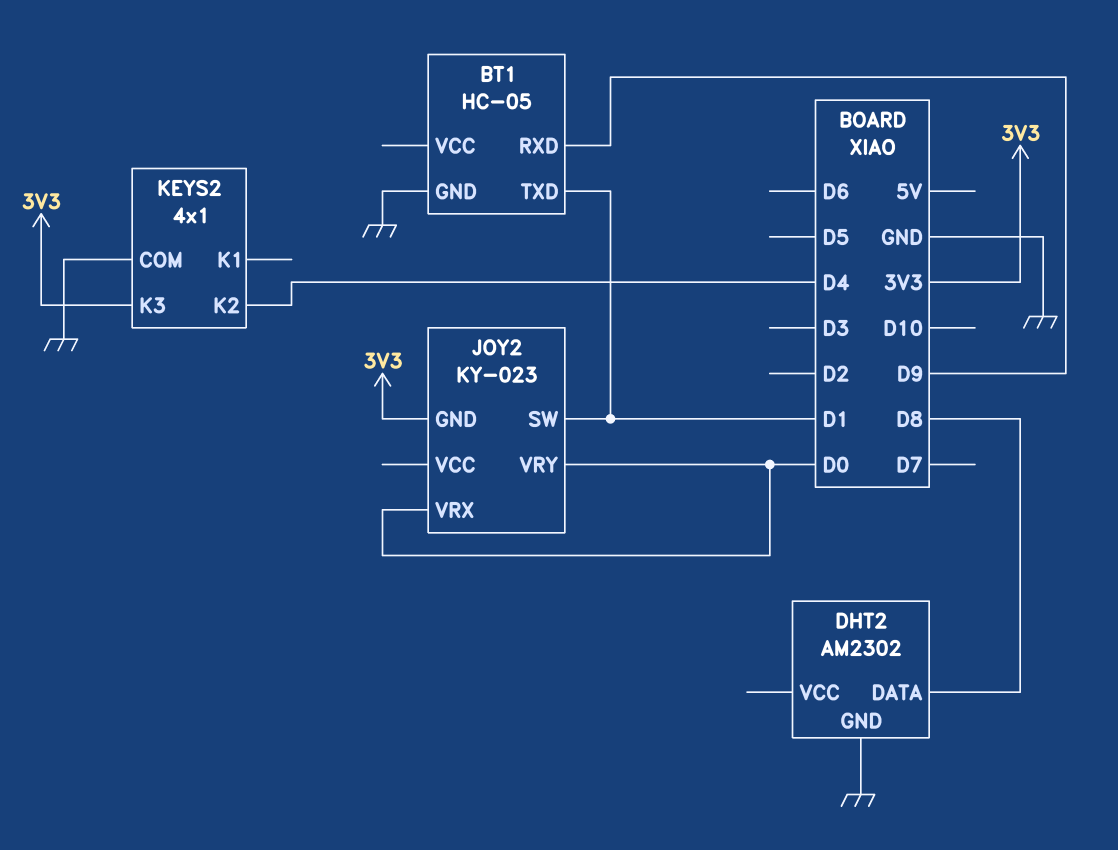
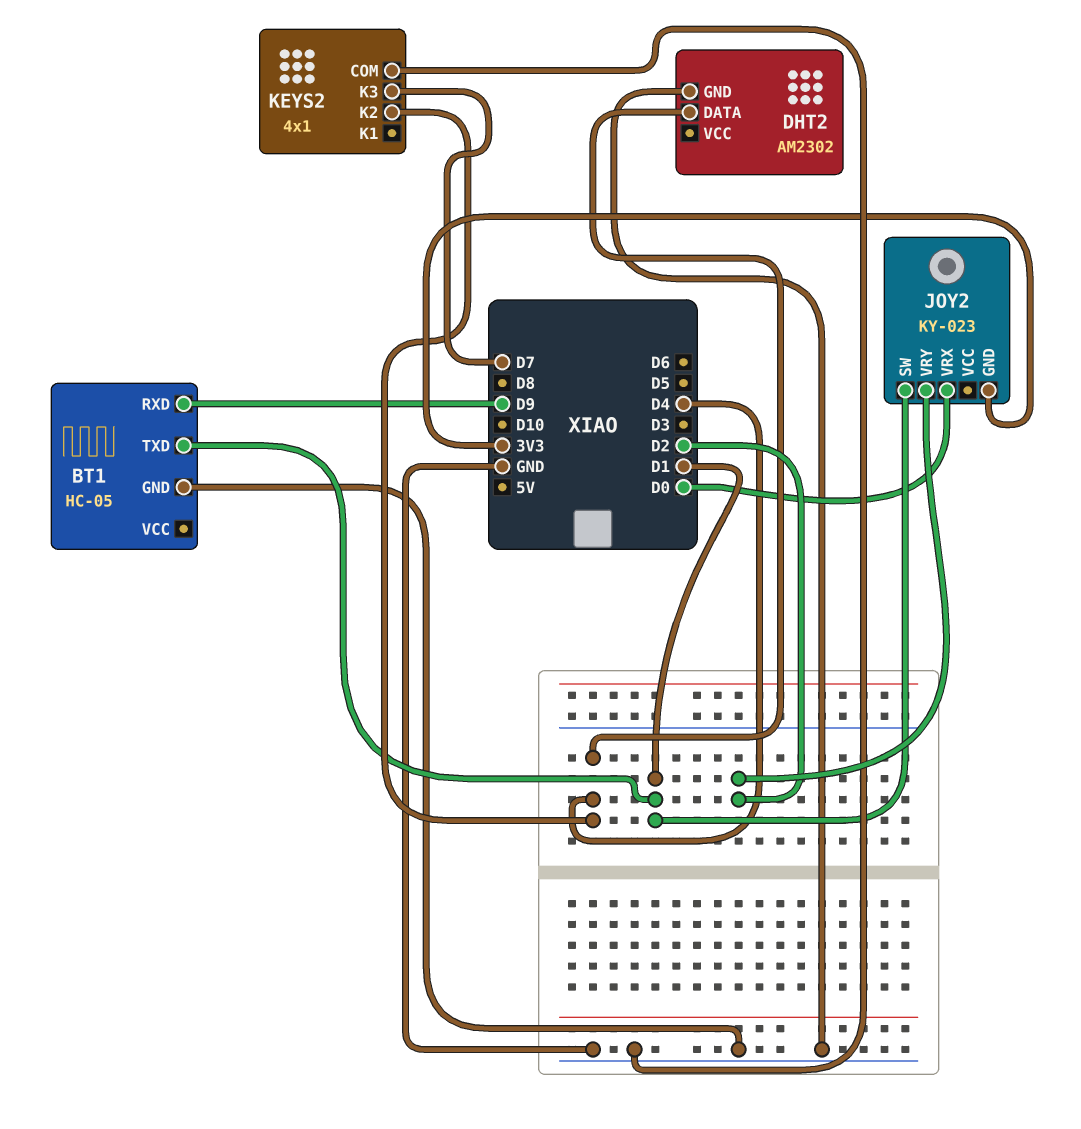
DHT2 pin DATA: D8 -> D4
JOY2 pin VRY: D0 -> D2
KEYS2 pin K3: 3V3 -> D7

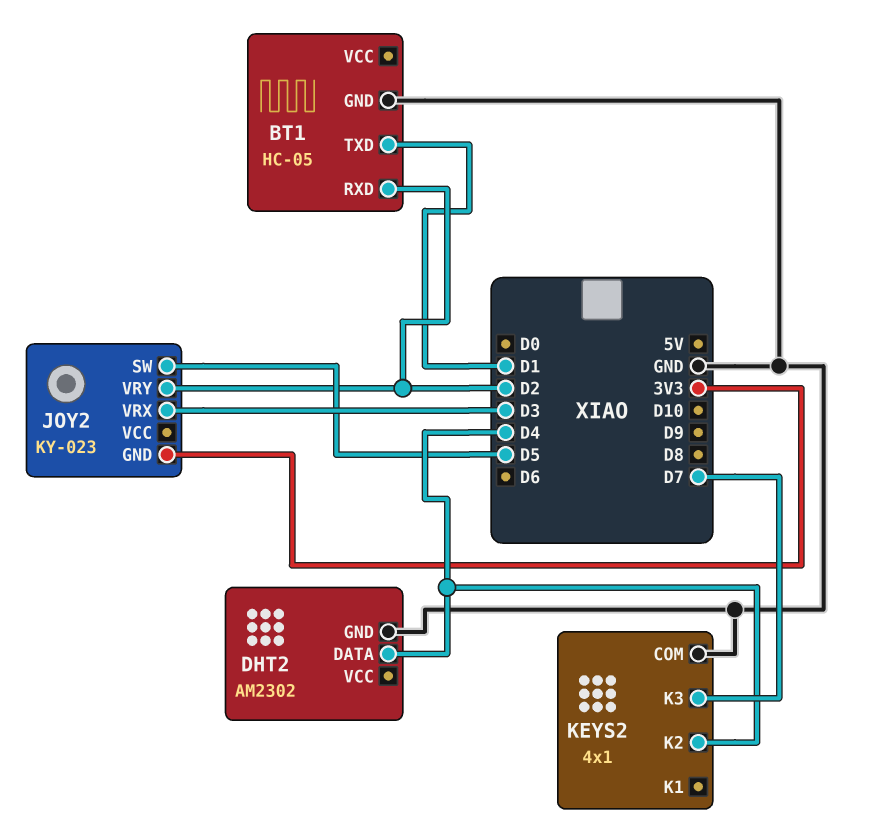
BT1 pin RXD: D9 -> D2
JOY2 pin SW: D1 -> D5
JOY2 pin VRX: D0 -> D3

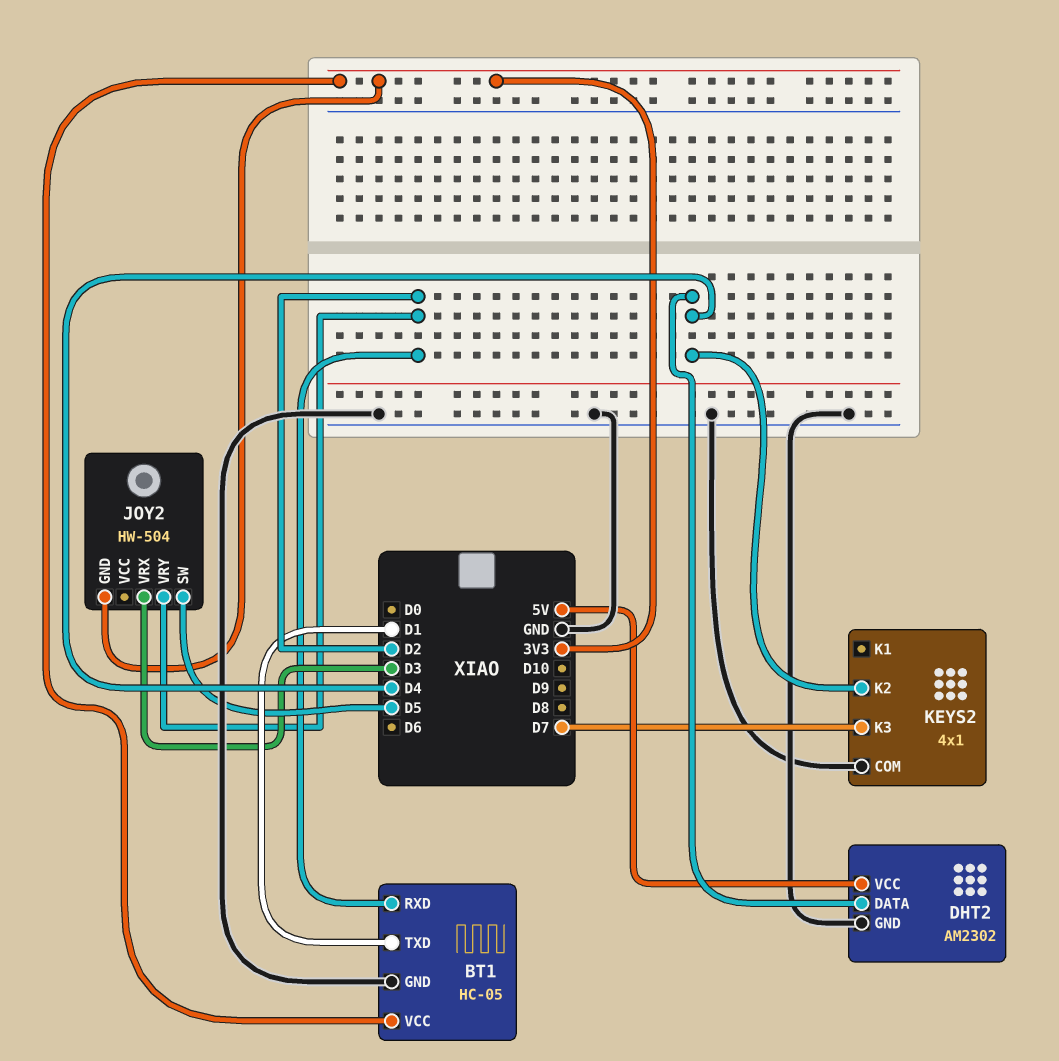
BT1 pin VCC: none -> 3V3
DHT2 pin VCC: none -> 5V
JOY2: KY-023 -> HW-504

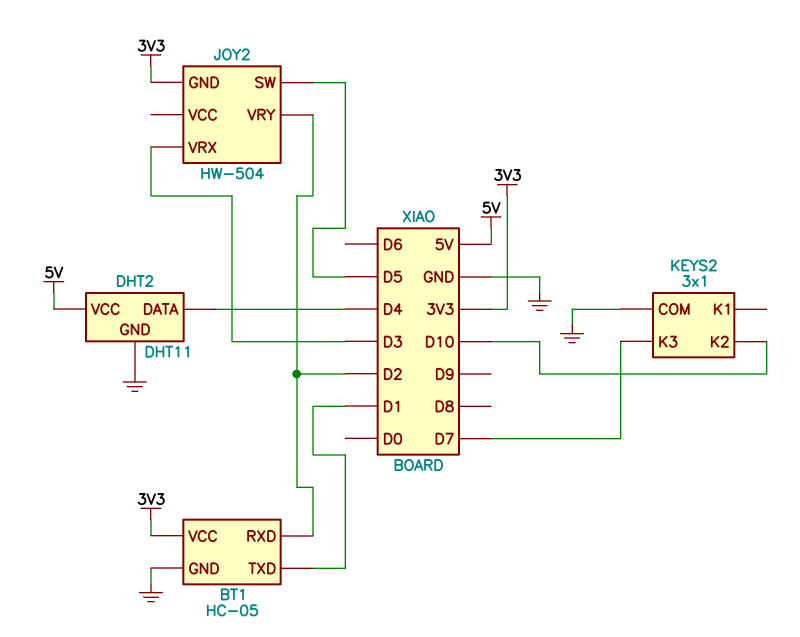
DHT2: AM2302 -> DHT11
KEYS2: 4x1 -> 3x1
KEYS2 pin K2: D4 -> D10

